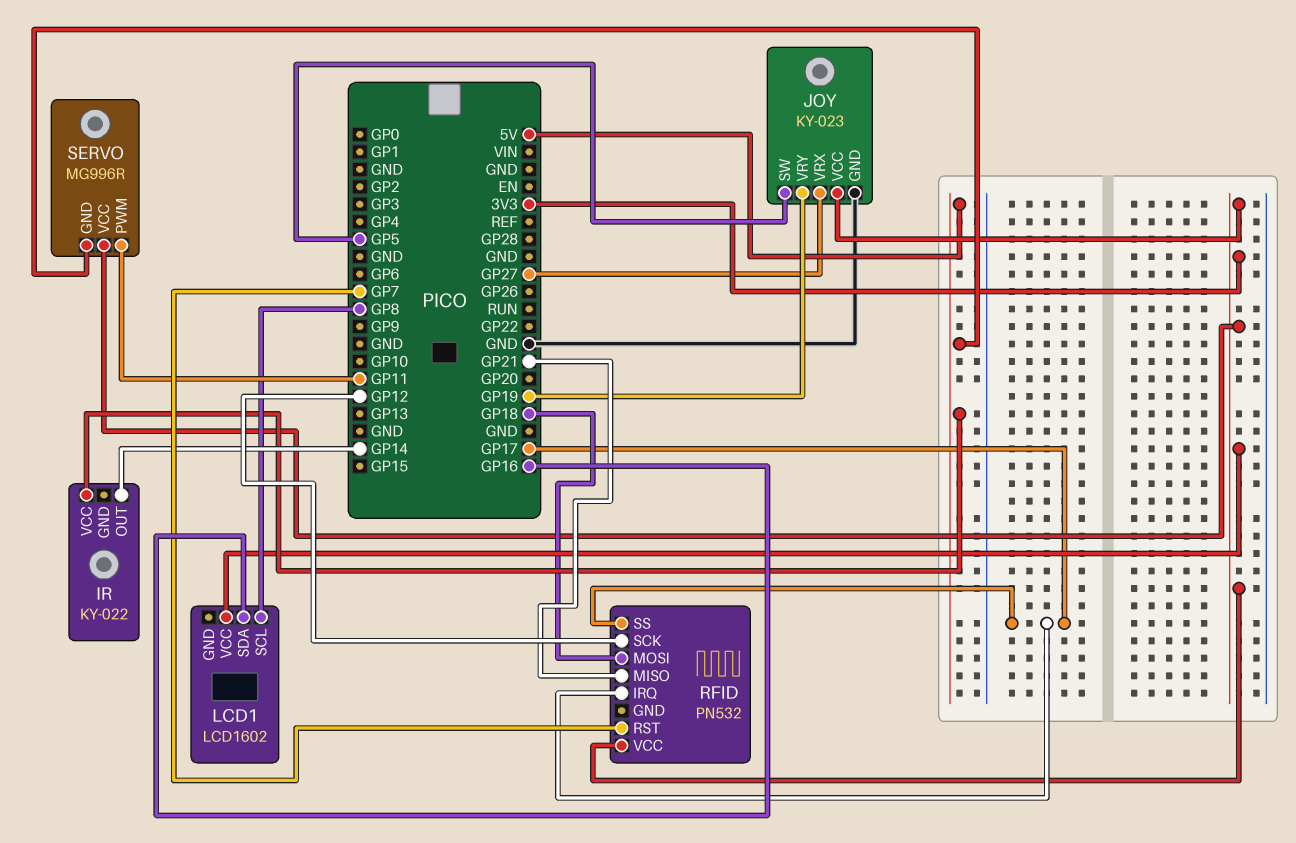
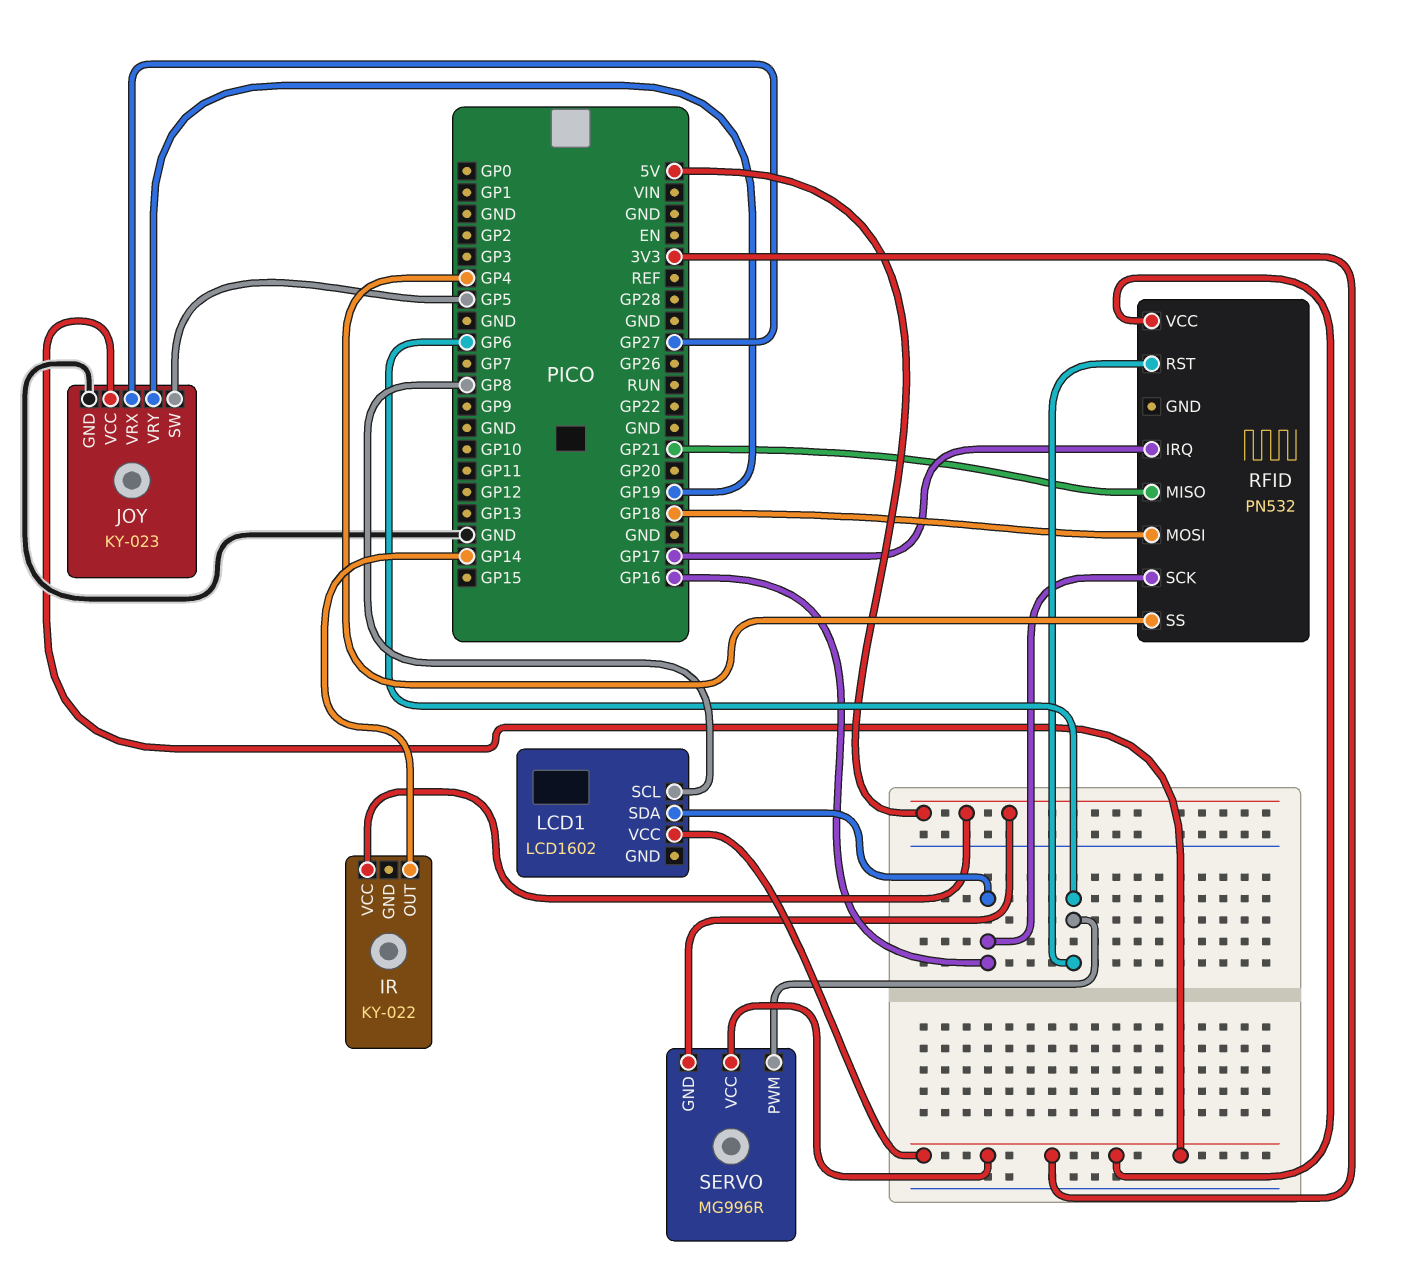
RFID pin RST: GP7 -> GP6
RFID pin SCK: GP12 -> GP16
RFID pin SS: GP17 -> GP4
SERVO pin PWM: GP11 -> GP6

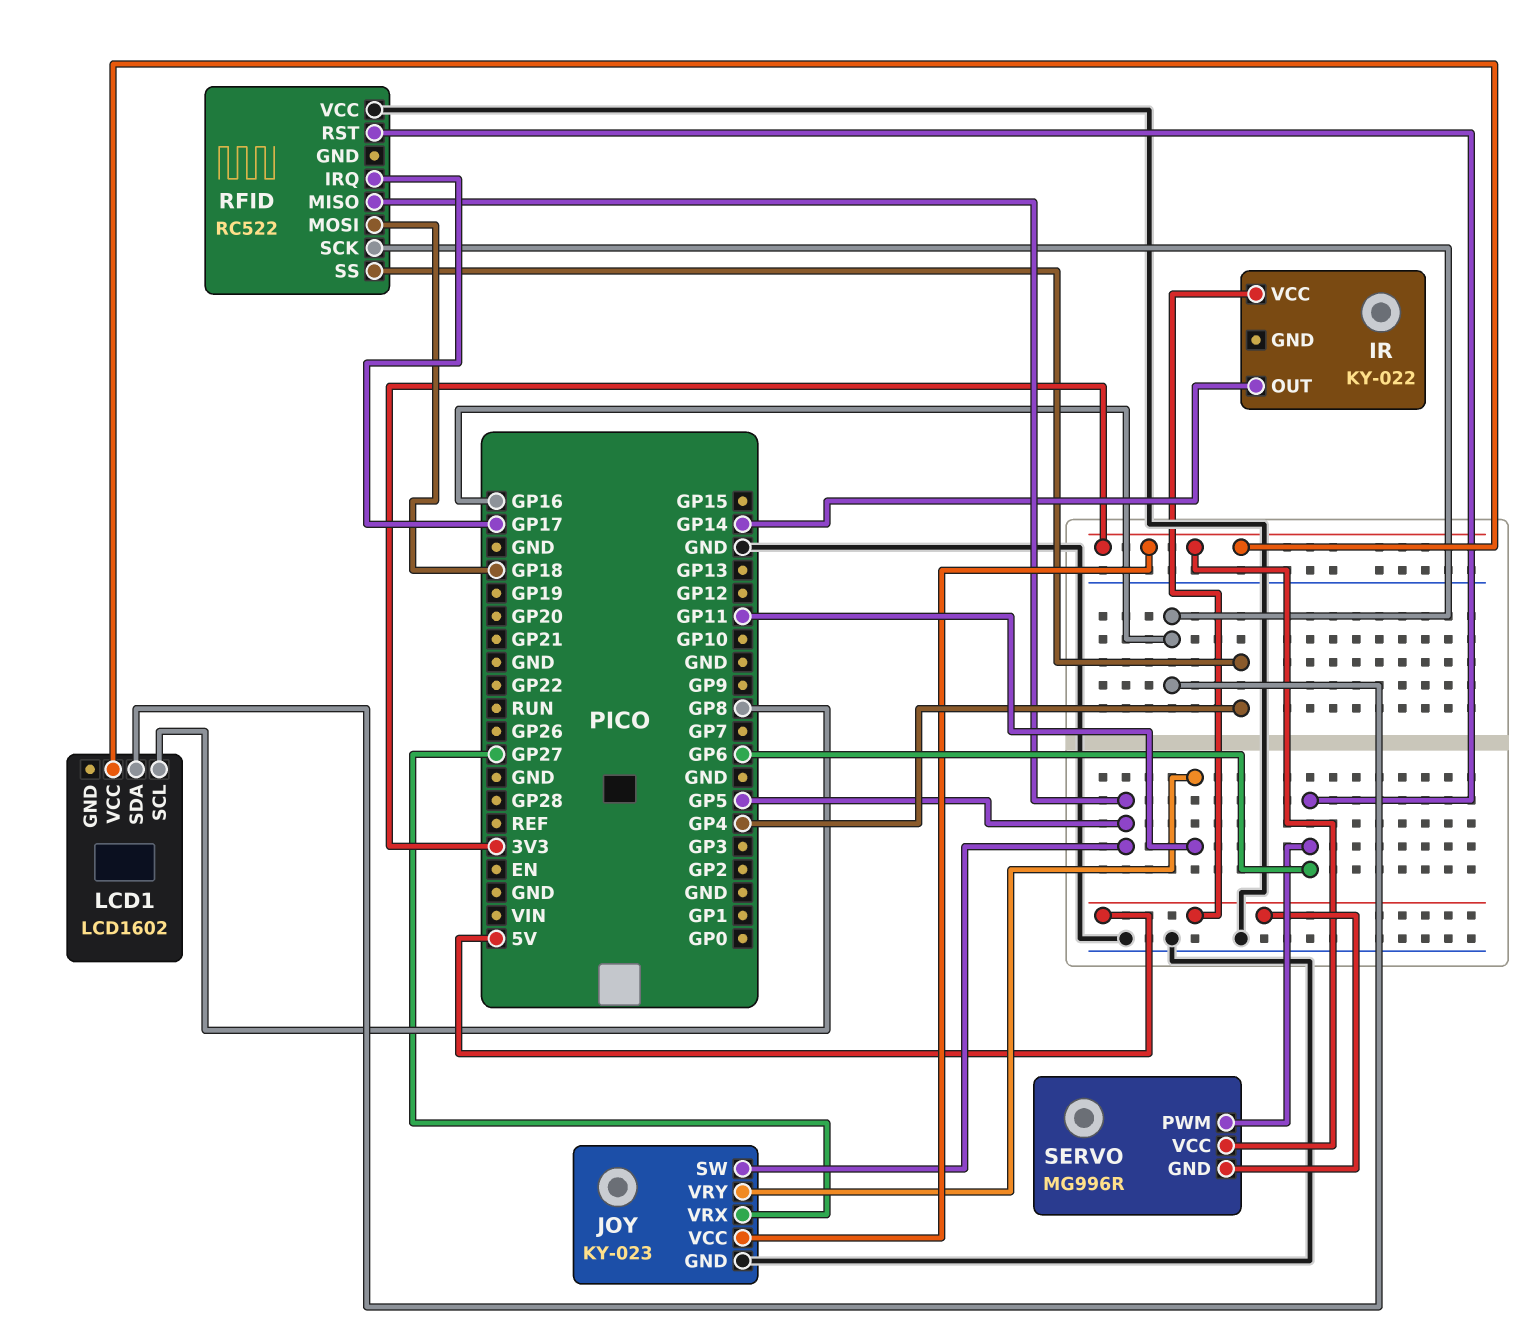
JOY pin VRY: GP19 -> GP11
RFID: PN532 -> RC522
RFID pin MISO: GP21 -> GP5
RFID pin VCC: 3V3 -> GND

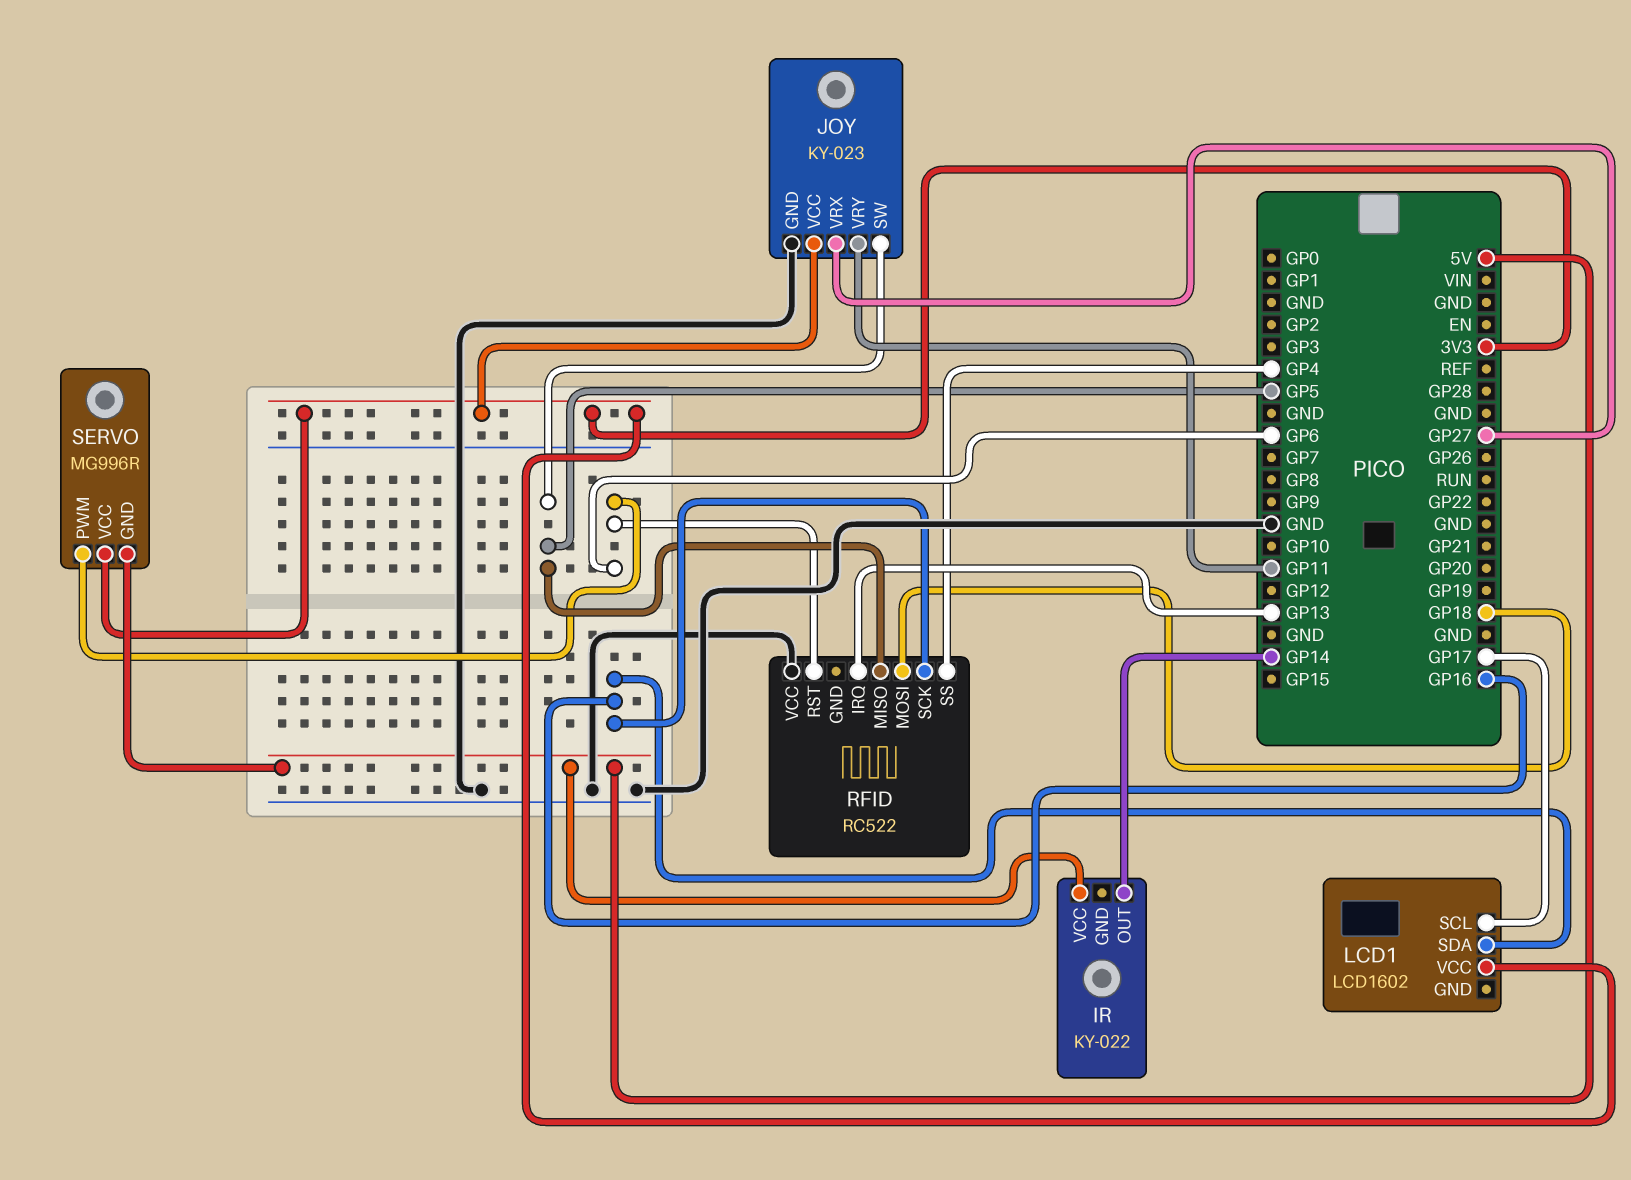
LCD1 pin SCL: GP8 -> GP17
RFID pin IRQ: GP17 -> GP13

